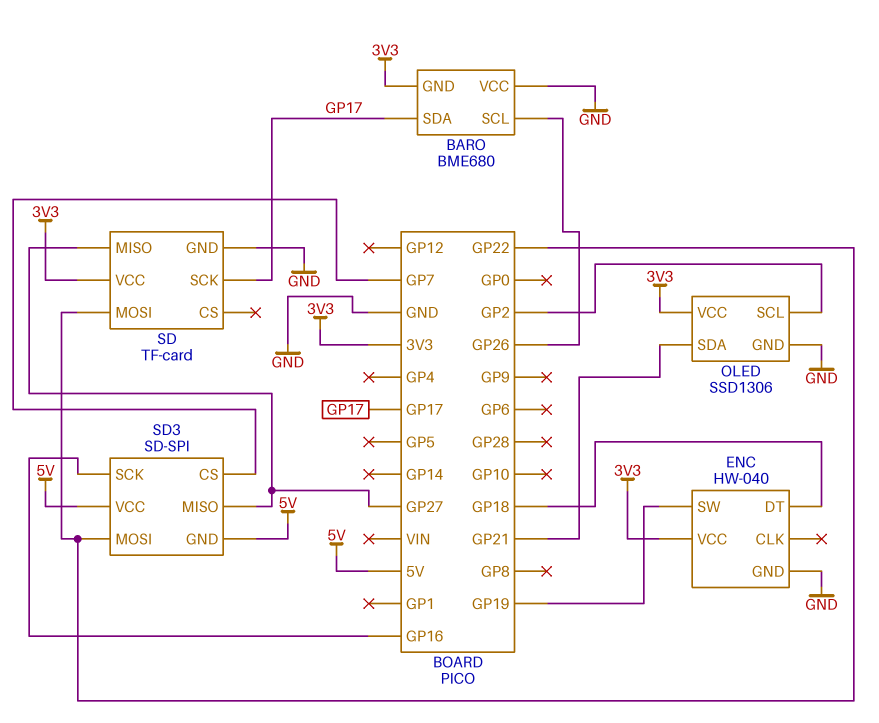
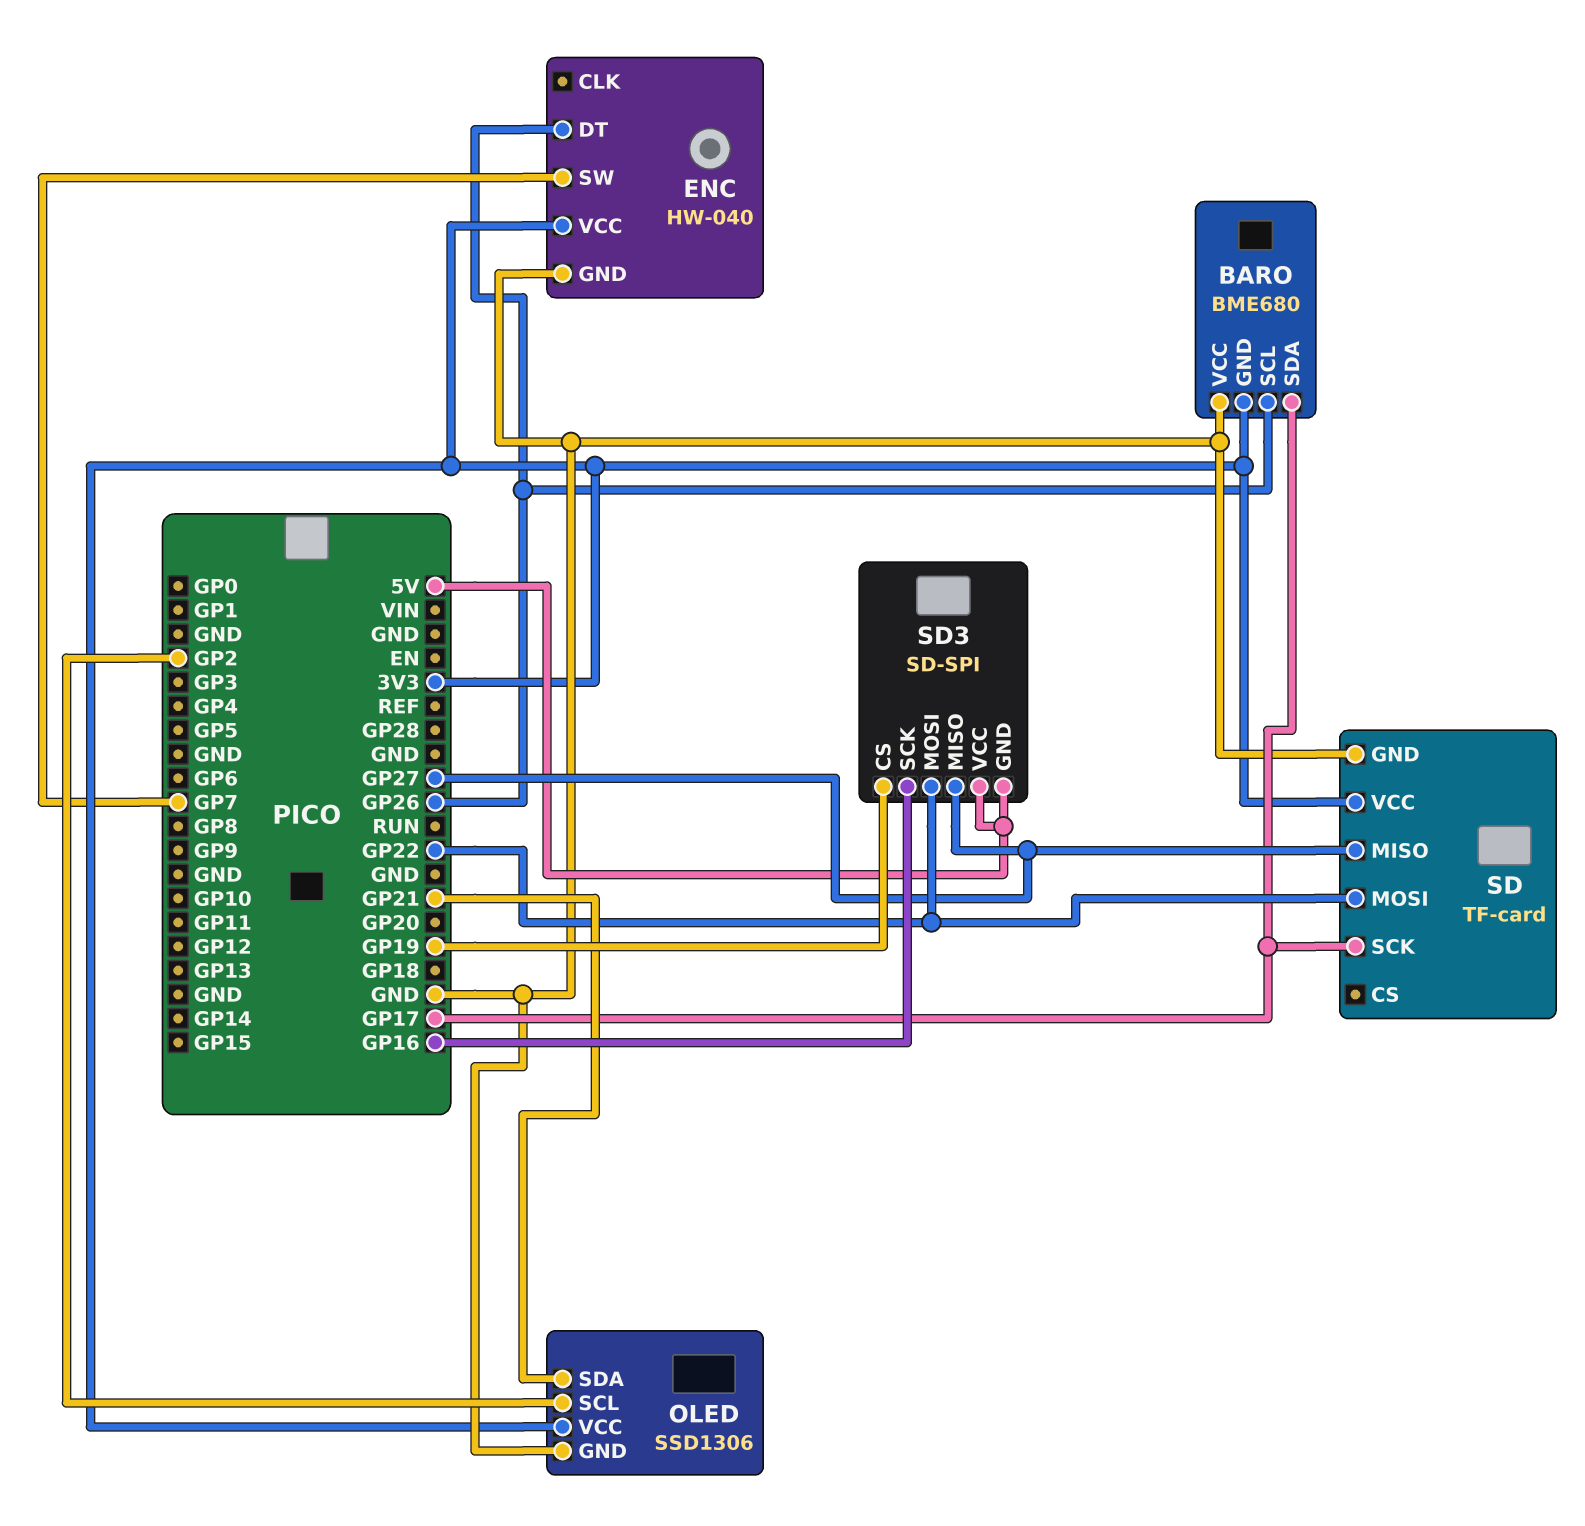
ENC pin DT: GP18 -> GP26
ENC pin SW: GP19 -> GP7
SD3 pin CS: GP7 -> GP19

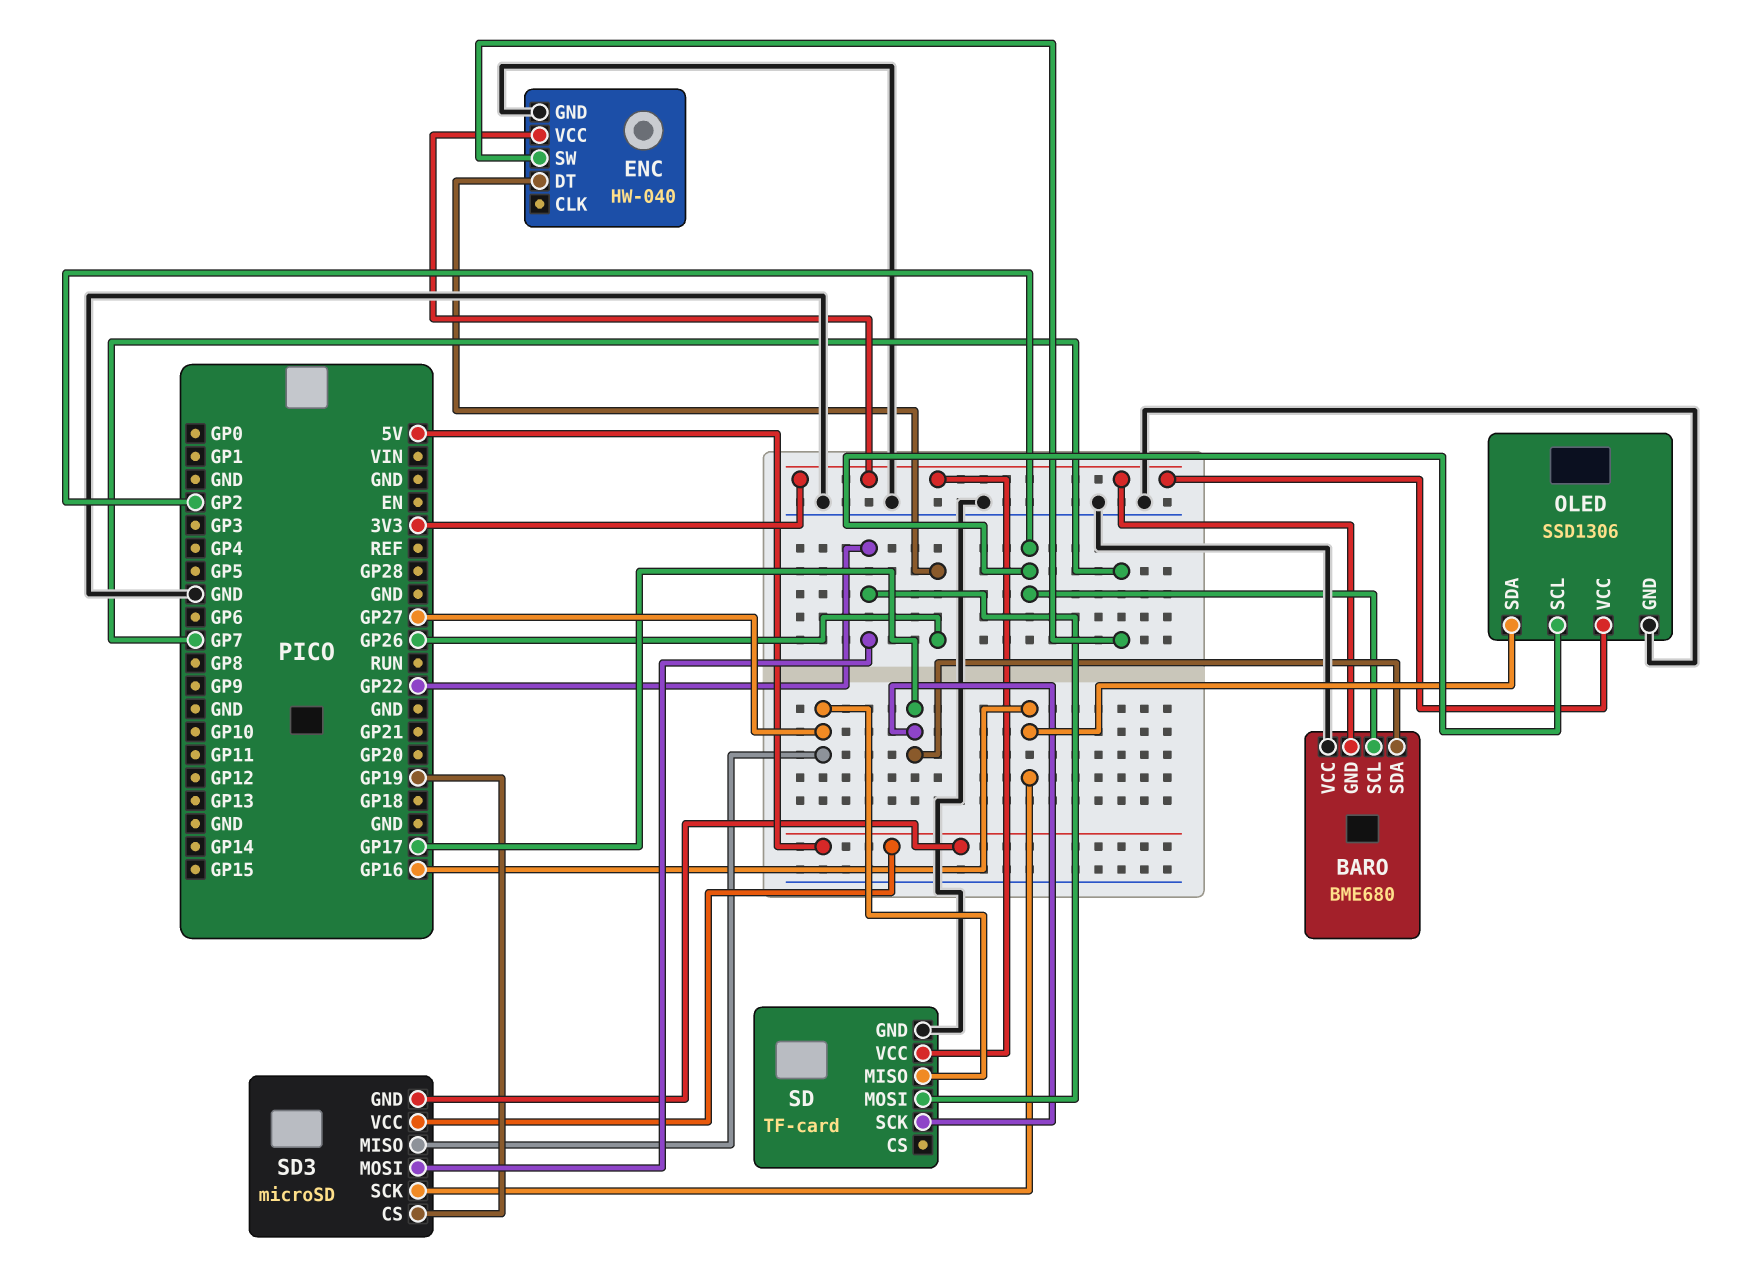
BARO pin SCL: GP26 -> GP2
OLED pin SDA: GP21 -> GP16
SD3: SD-SPI -> microSD

